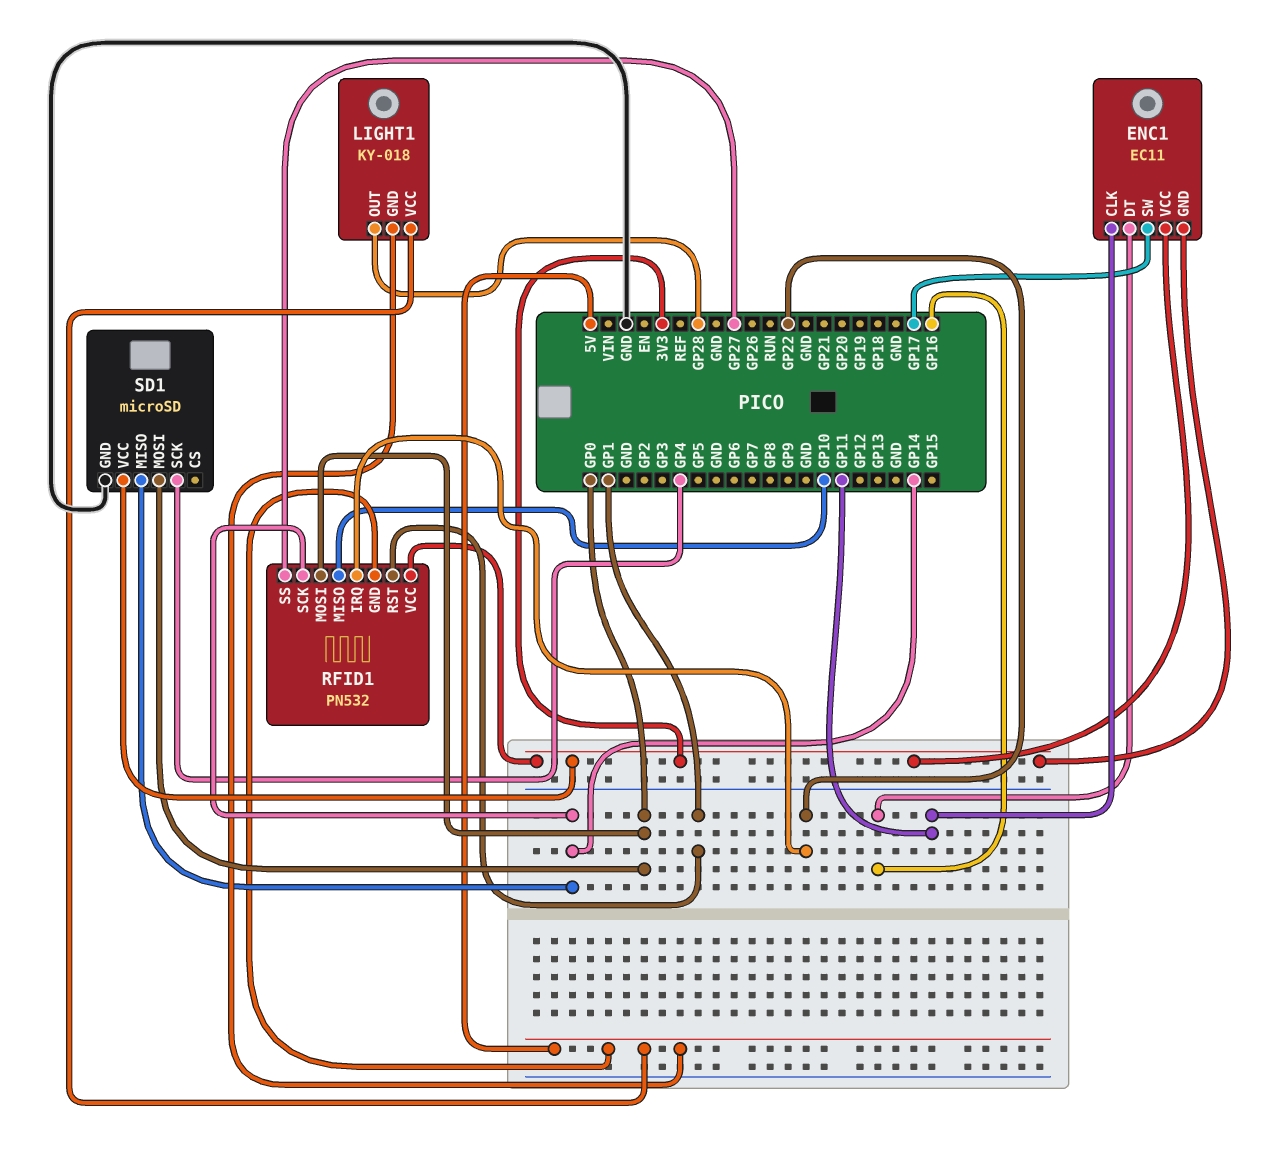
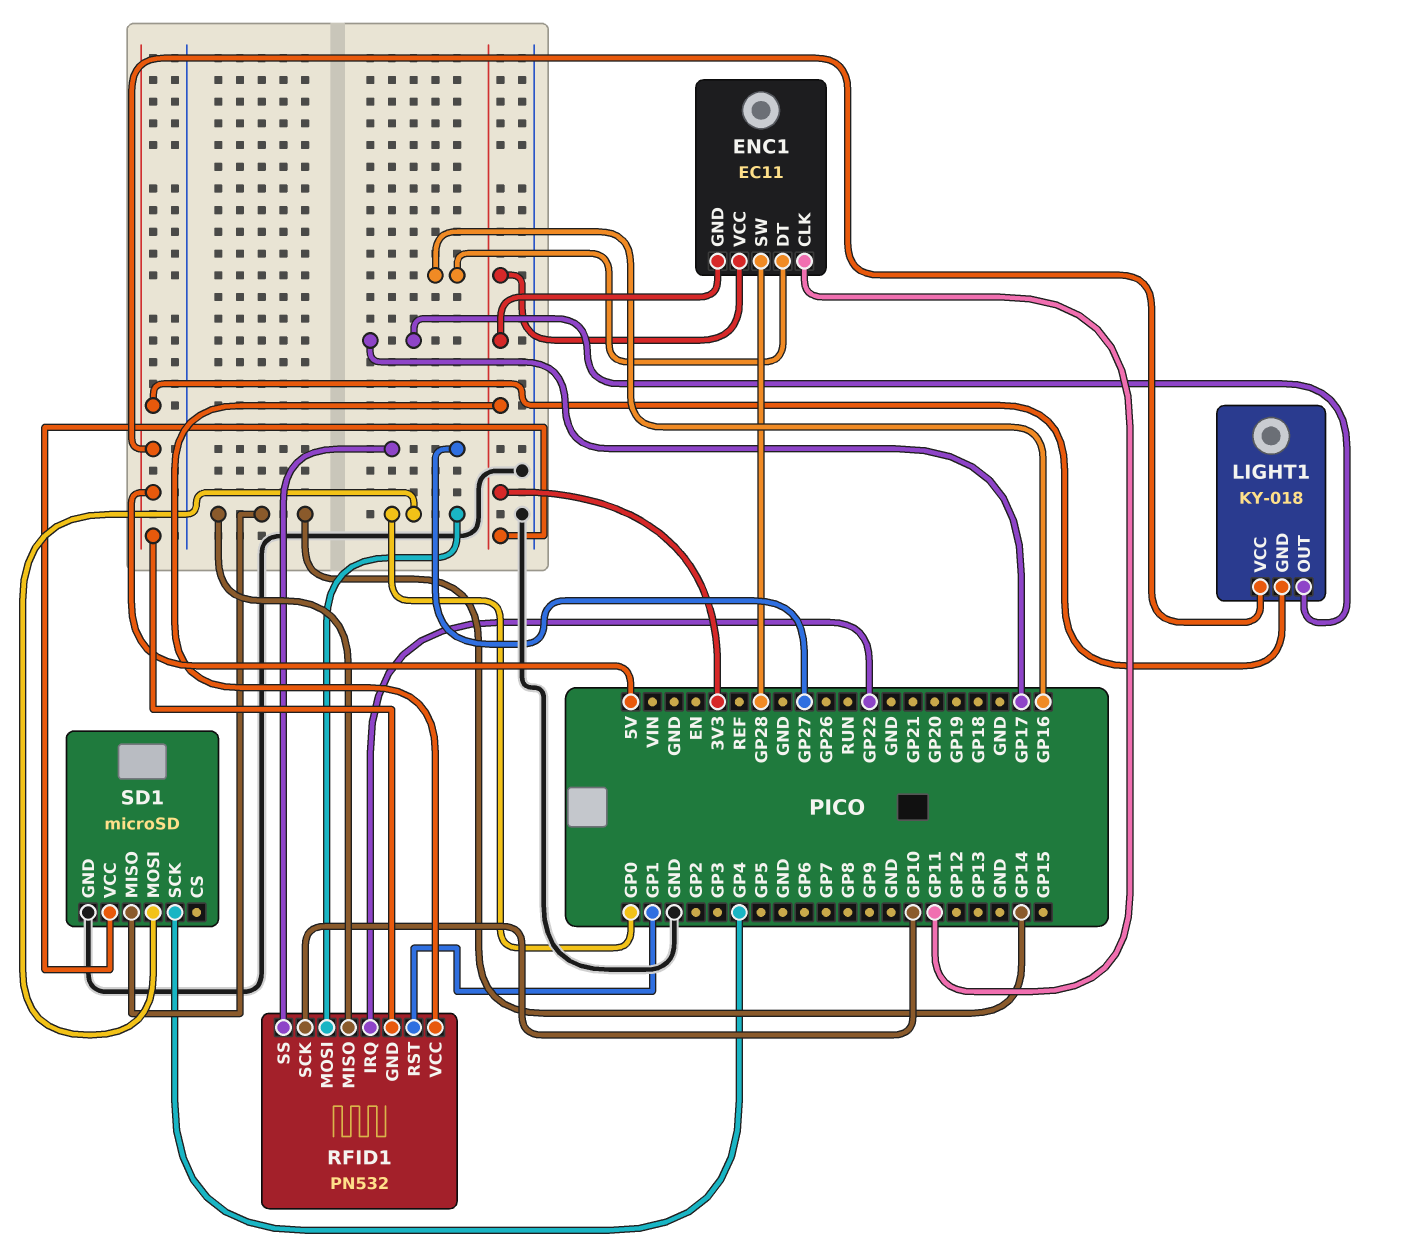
ENC1 pin SW: GP17 -> GP28
LIGHT1 pin OUT: GP28 -> GP17
RFID1 pin MISO: GP10 -> GP14
RFID1 pin SCK: GP14 -> GP10

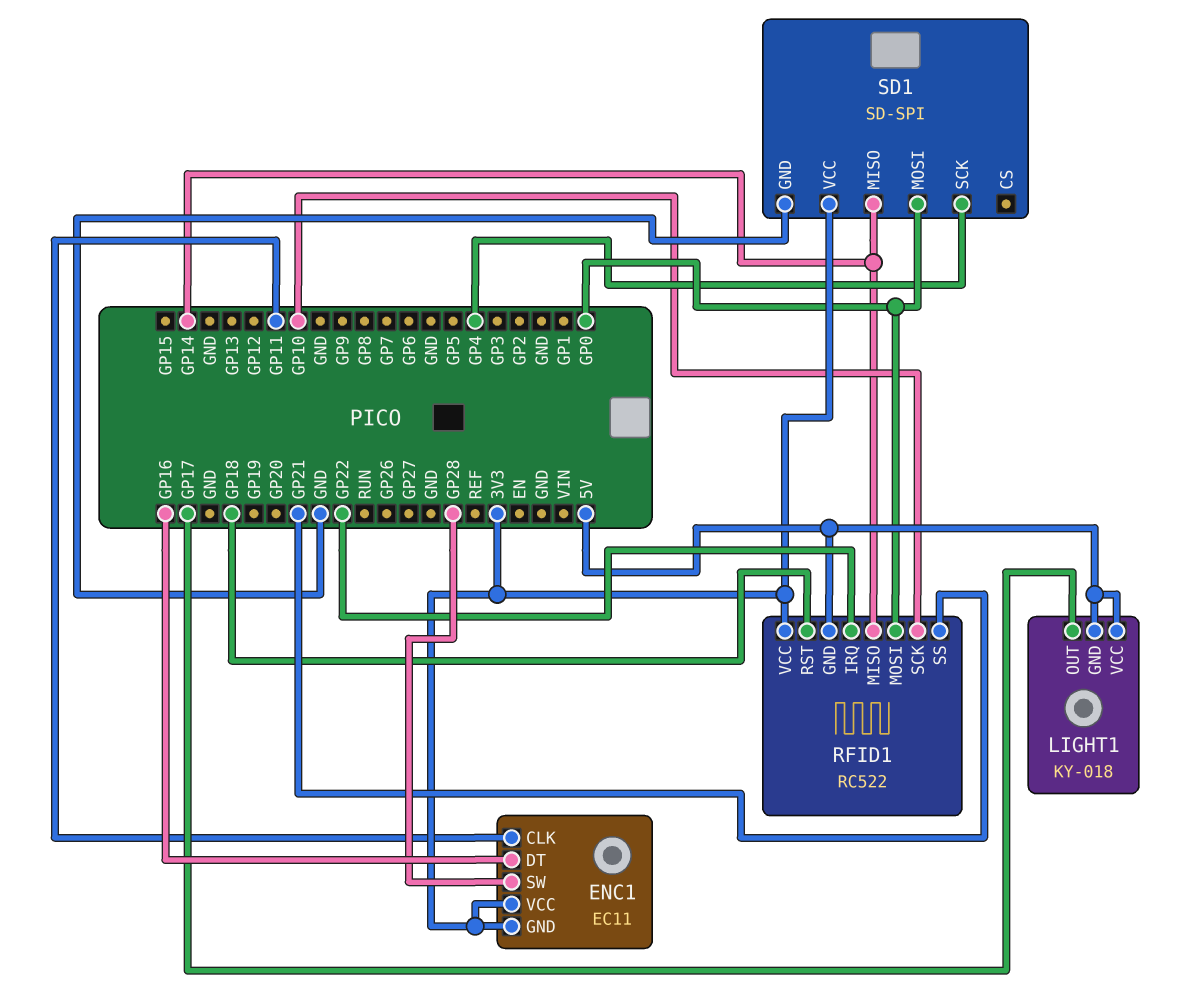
RFID1: PN532 -> RC522
RFID1 pin RST: GP1 -> GP18
RFID1 pin SS: GP27 -> GP21
SD1: microSD -> SD-SPI

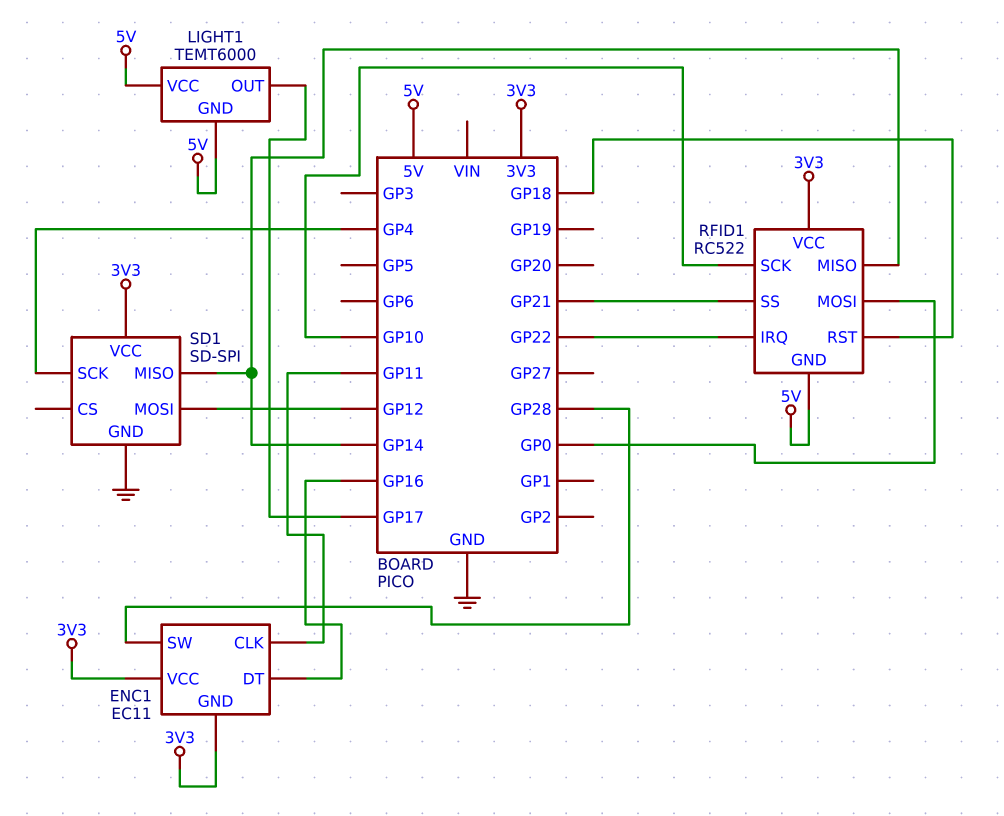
LIGHT1: KY-018 -> TEMT6000
SD1 pin MOSI: GP0 -> GP12

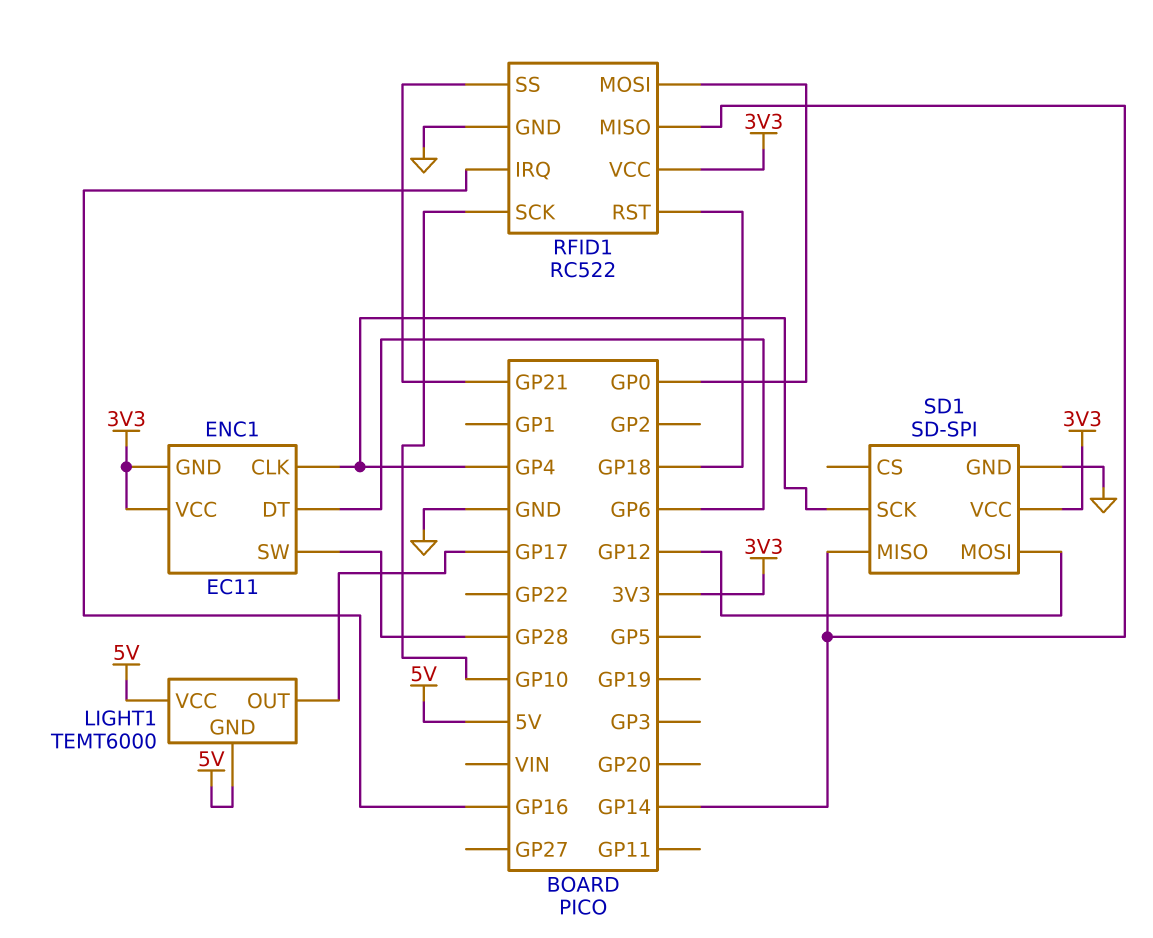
ENC1 pin CLK: GP11 -> GP4
ENC1 pin DT: GP16 -> GP6
RFID1 pin GND: 5V -> GND
RFID1 pin IRQ: GP22 -> GP16

